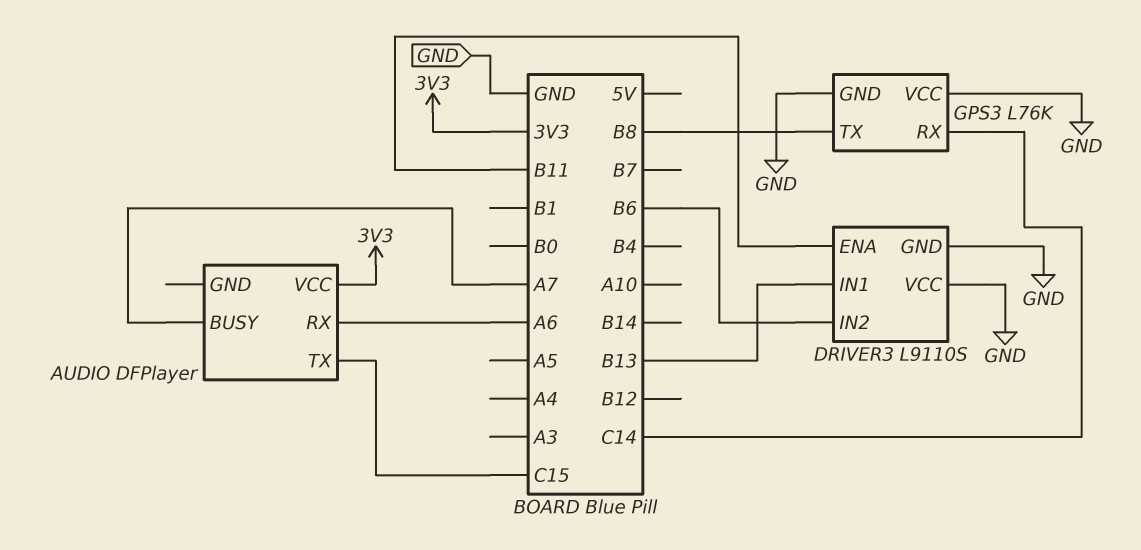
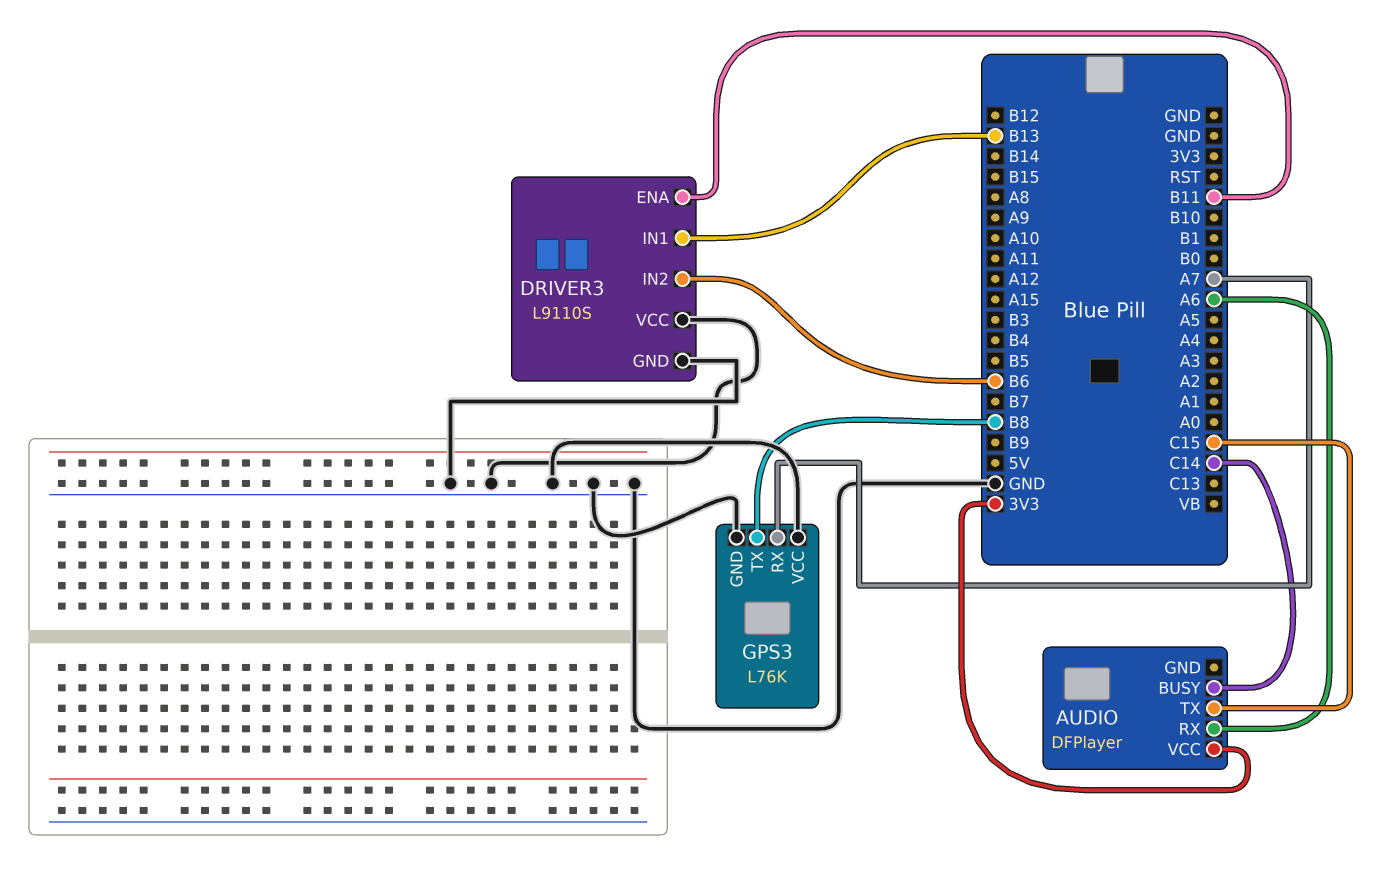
AUDIO pin BUSY: A7 -> C14
GPS3 pin RX: C14 -> A7

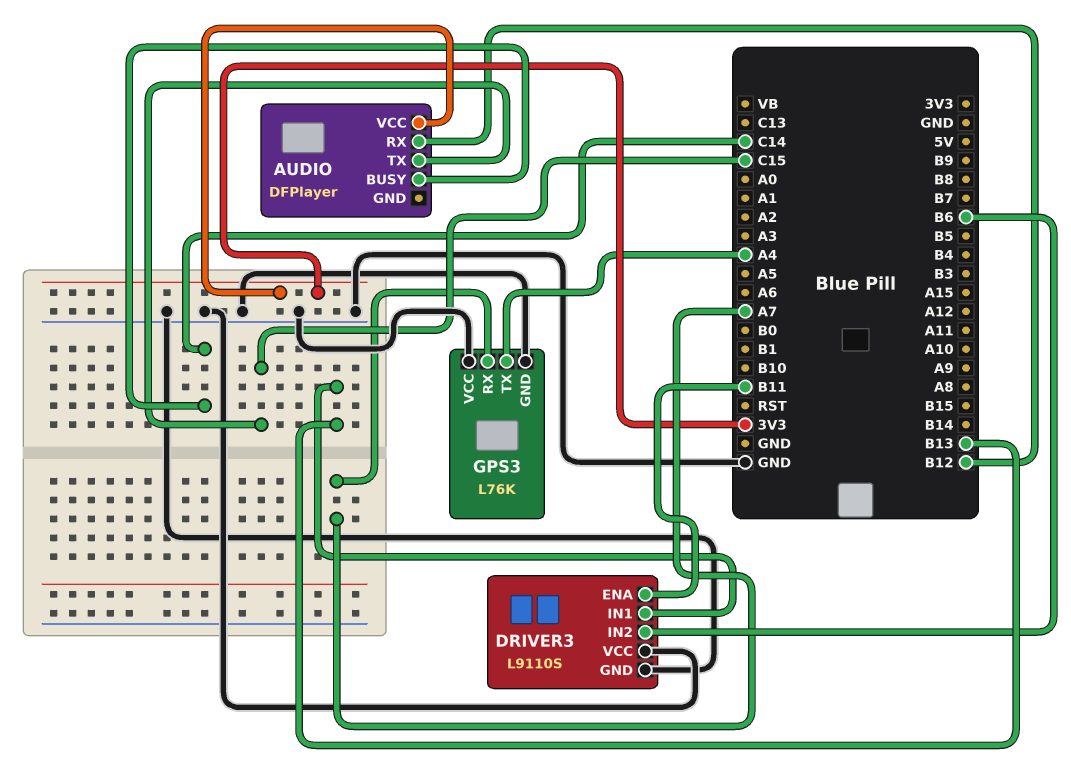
AUDIO pin RX: A6 -> B12
GPS3 pin TX: B8 -> A4

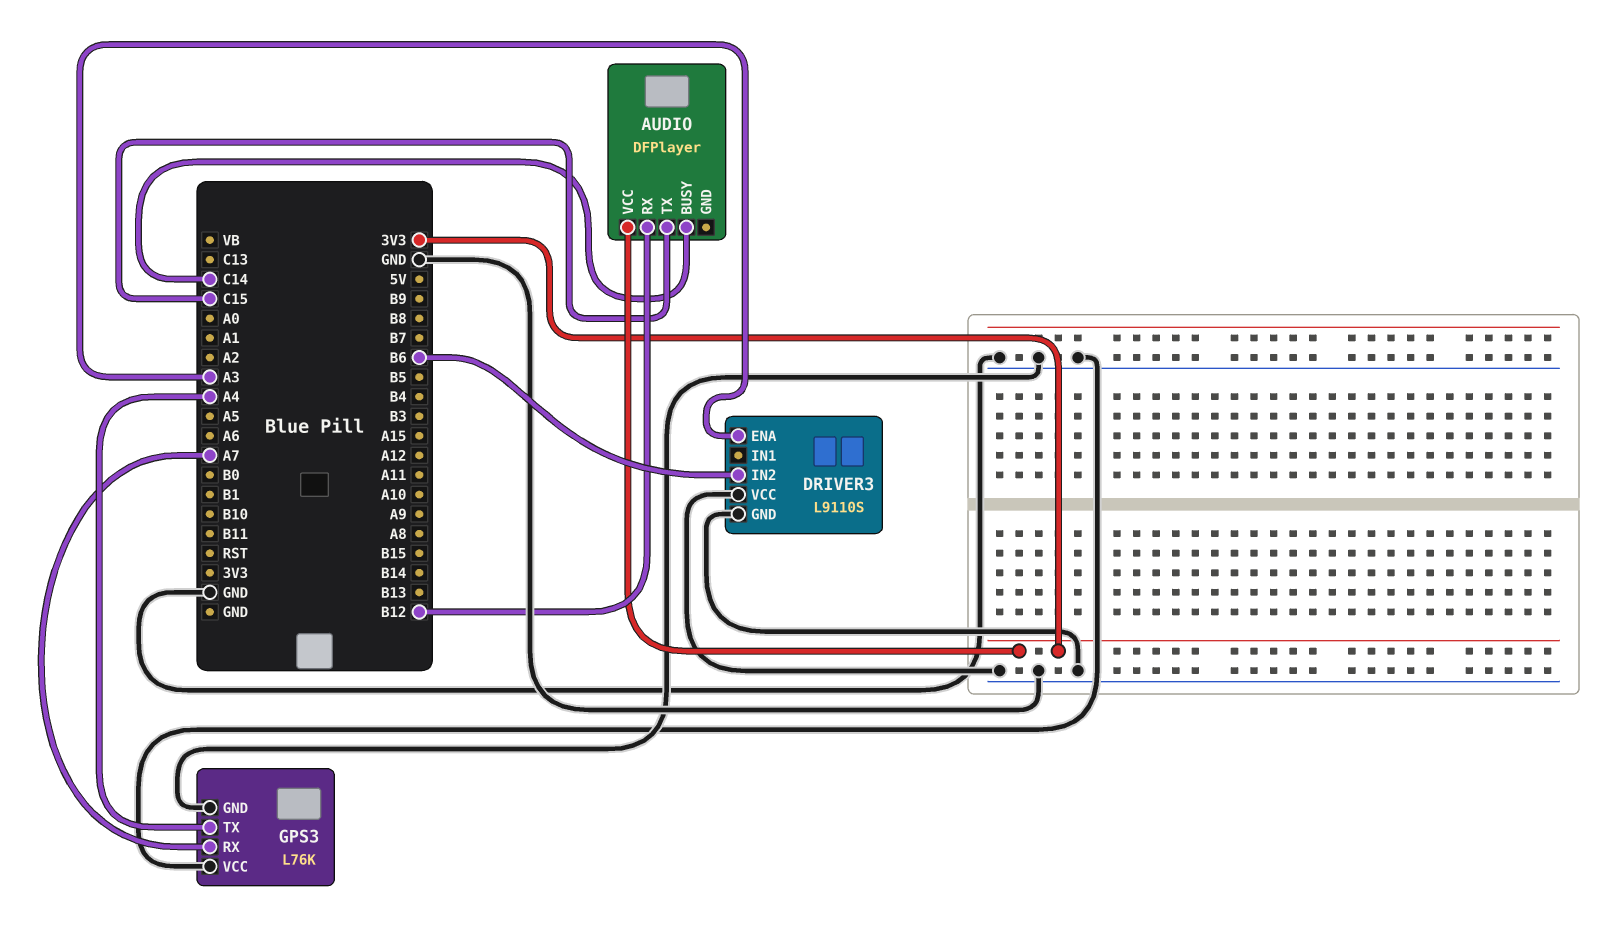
DRIVER3 pin ENA: B11 -> A3
DRIVER3 pin IN1: B13 -> none

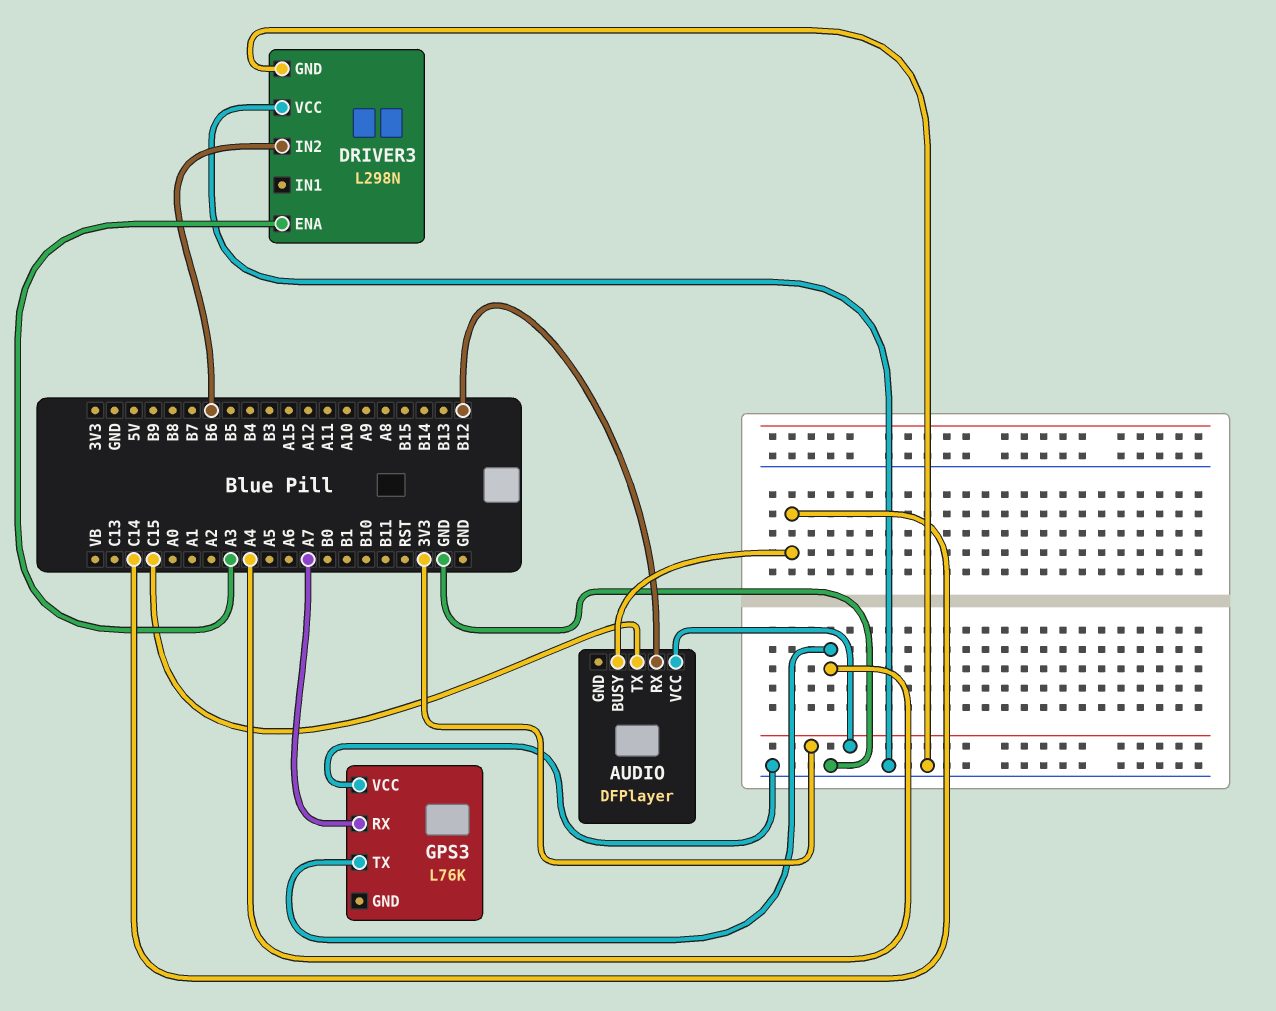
DRIVER3: L9110S -> L298N
GPS3 pin GND: GND -> none

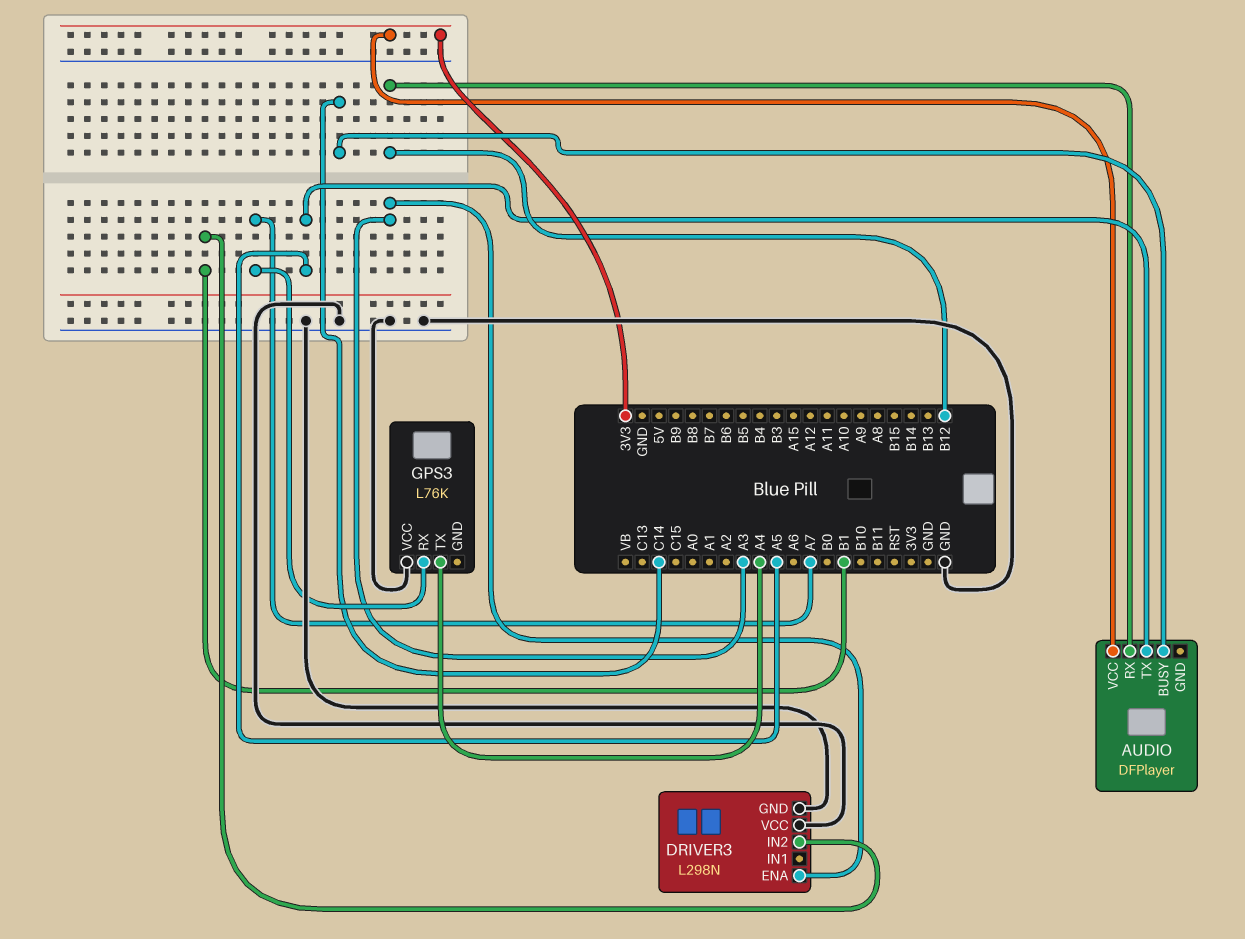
AUDIO pin TX: C15 -> A5
DRIVER3 pin IN2: B6 -> B1

